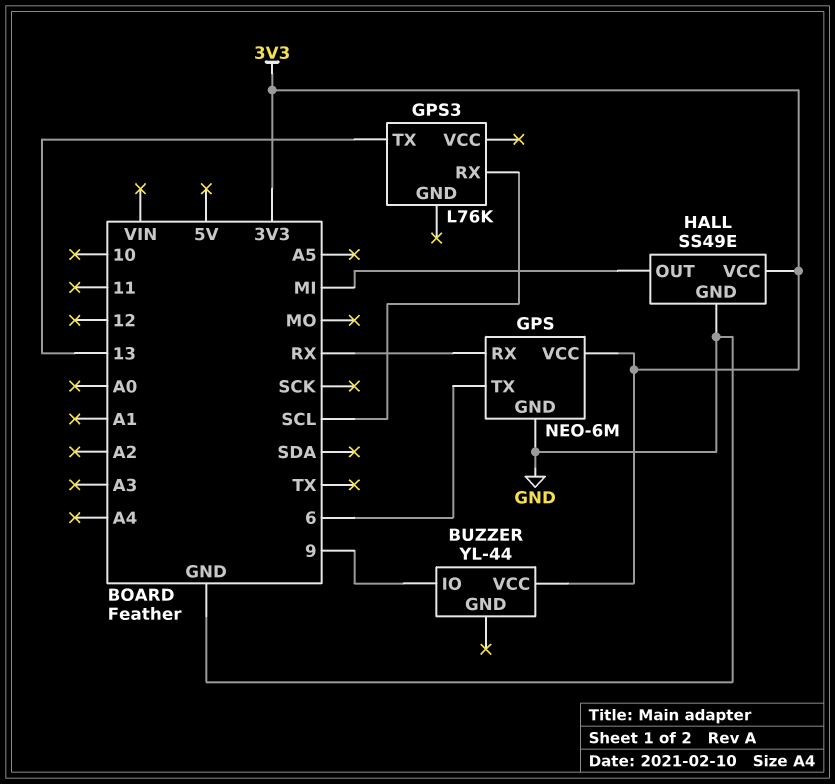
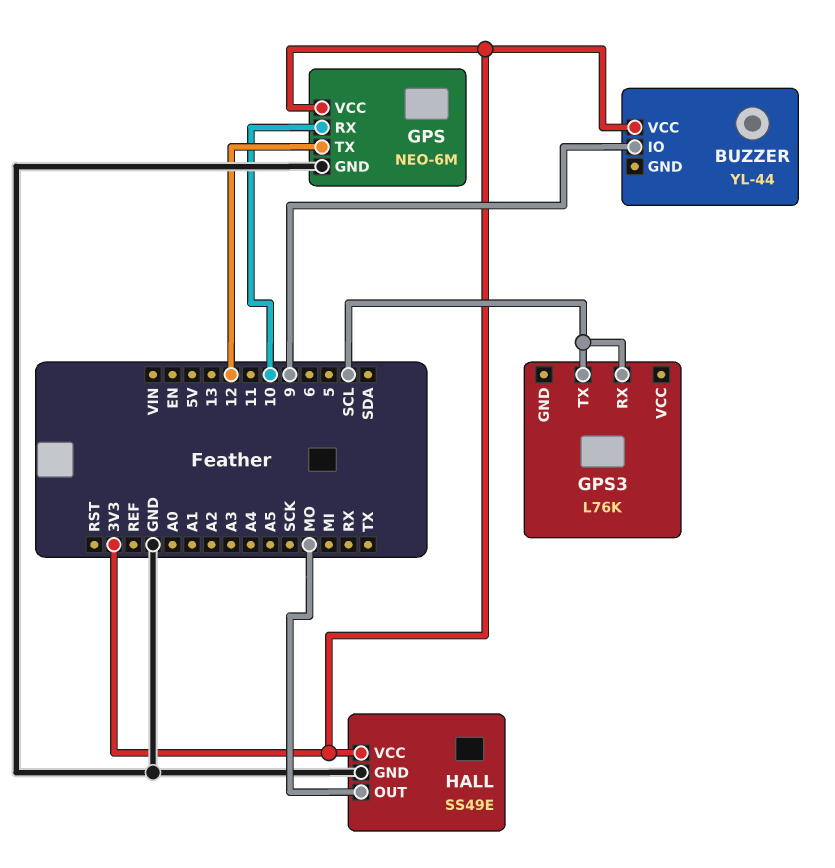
GPS pin RX: RX -> 10
GPS pin TX: 6 -> 12
GPS3 pin TX: 13 -> SCL
HALL pin OUT: MI -> MO

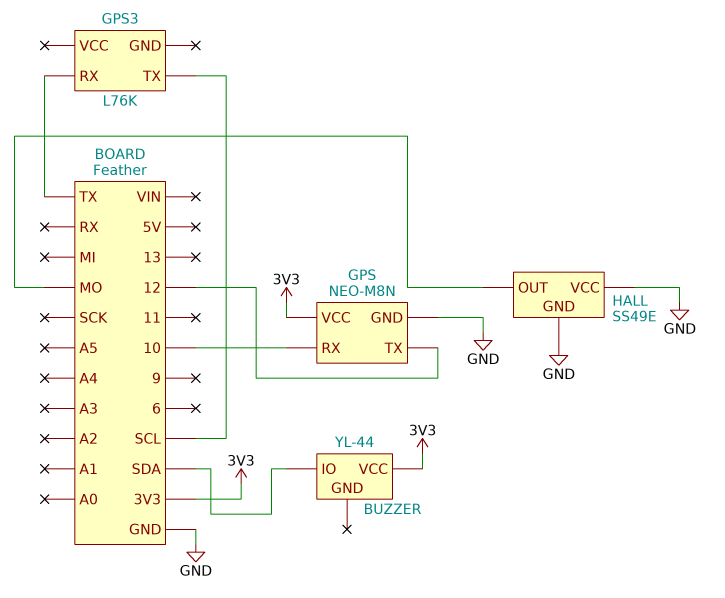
BUZZER pin IO: 9 -> SDA
GPS: NEO-6M -> NEO-M8N
GPS3 pin RX: SCL -> TX
HALL pin VCC: 3V3 -> GND

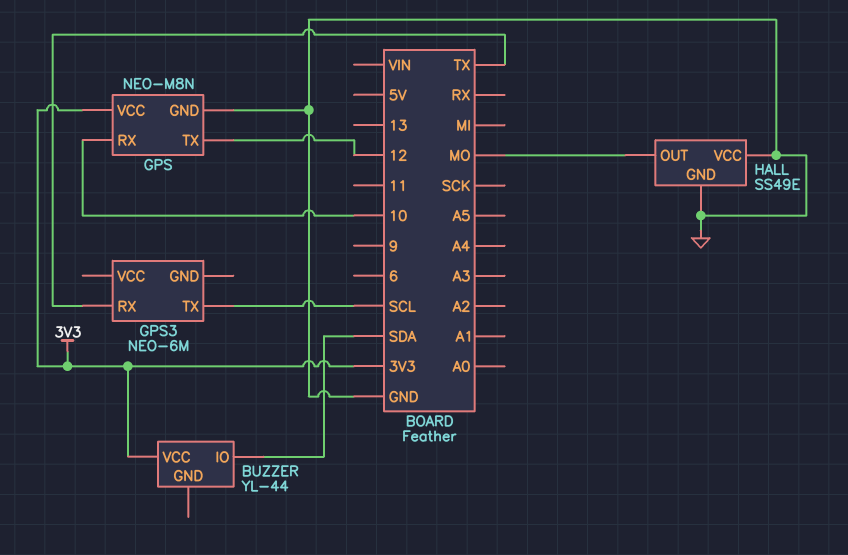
GPS3: L76K -> NEO-6M

